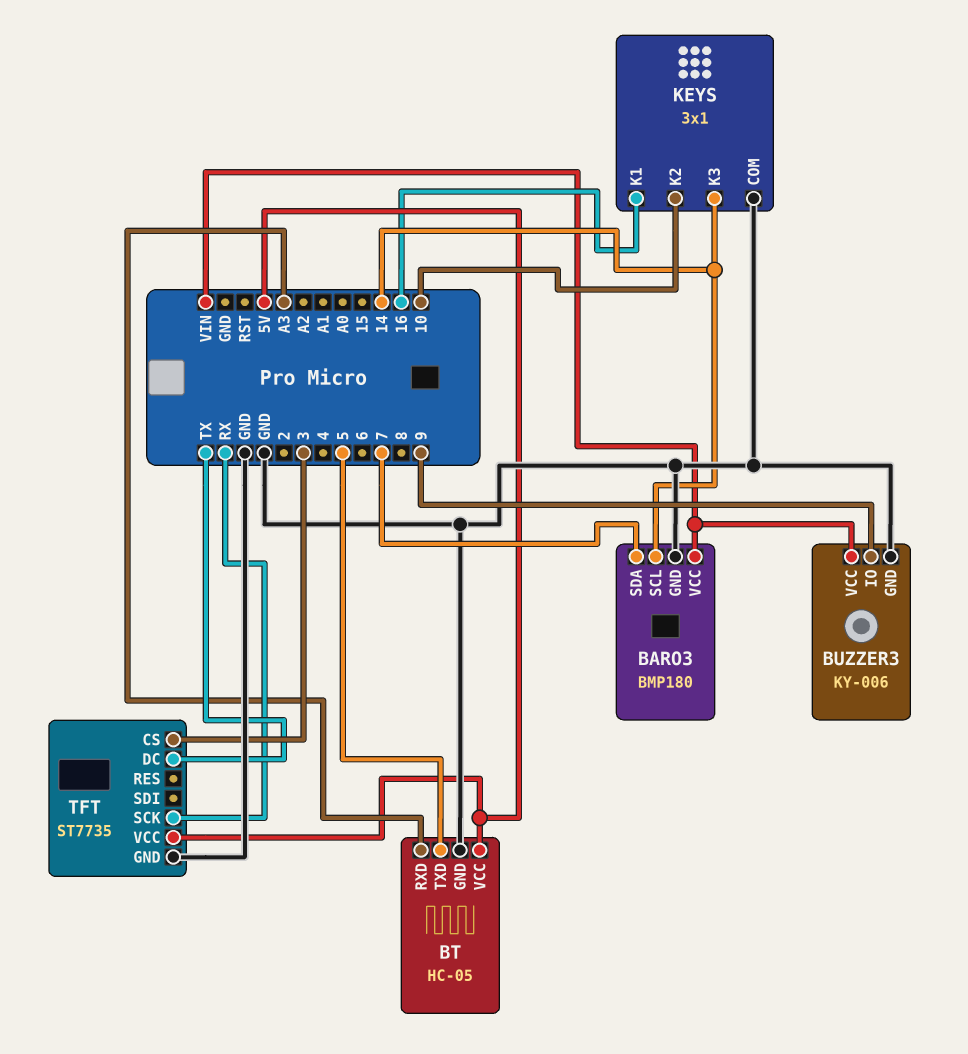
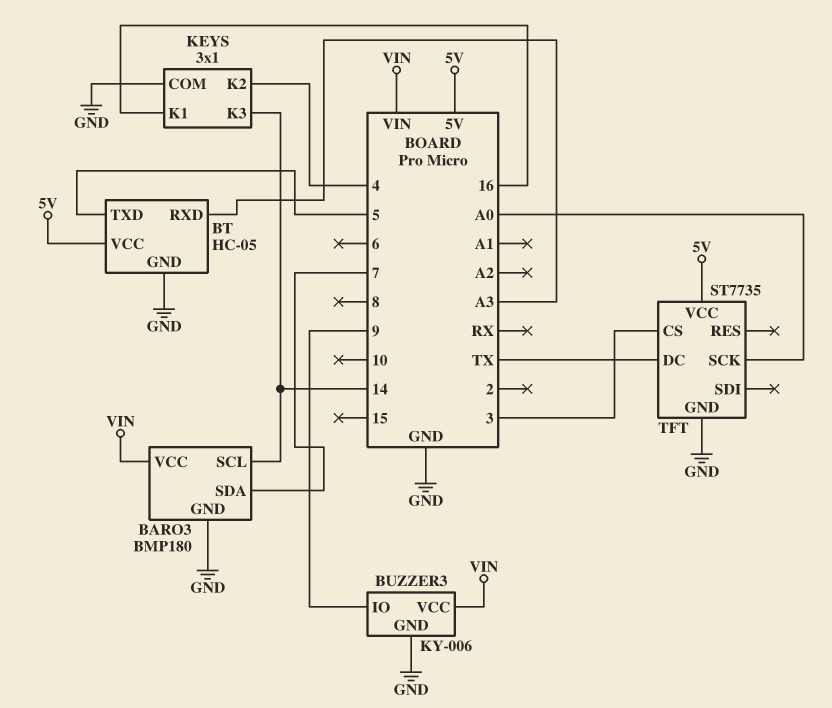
KEYS pin K2: 10 -> 4
TFT pin SCK: RX -> A0

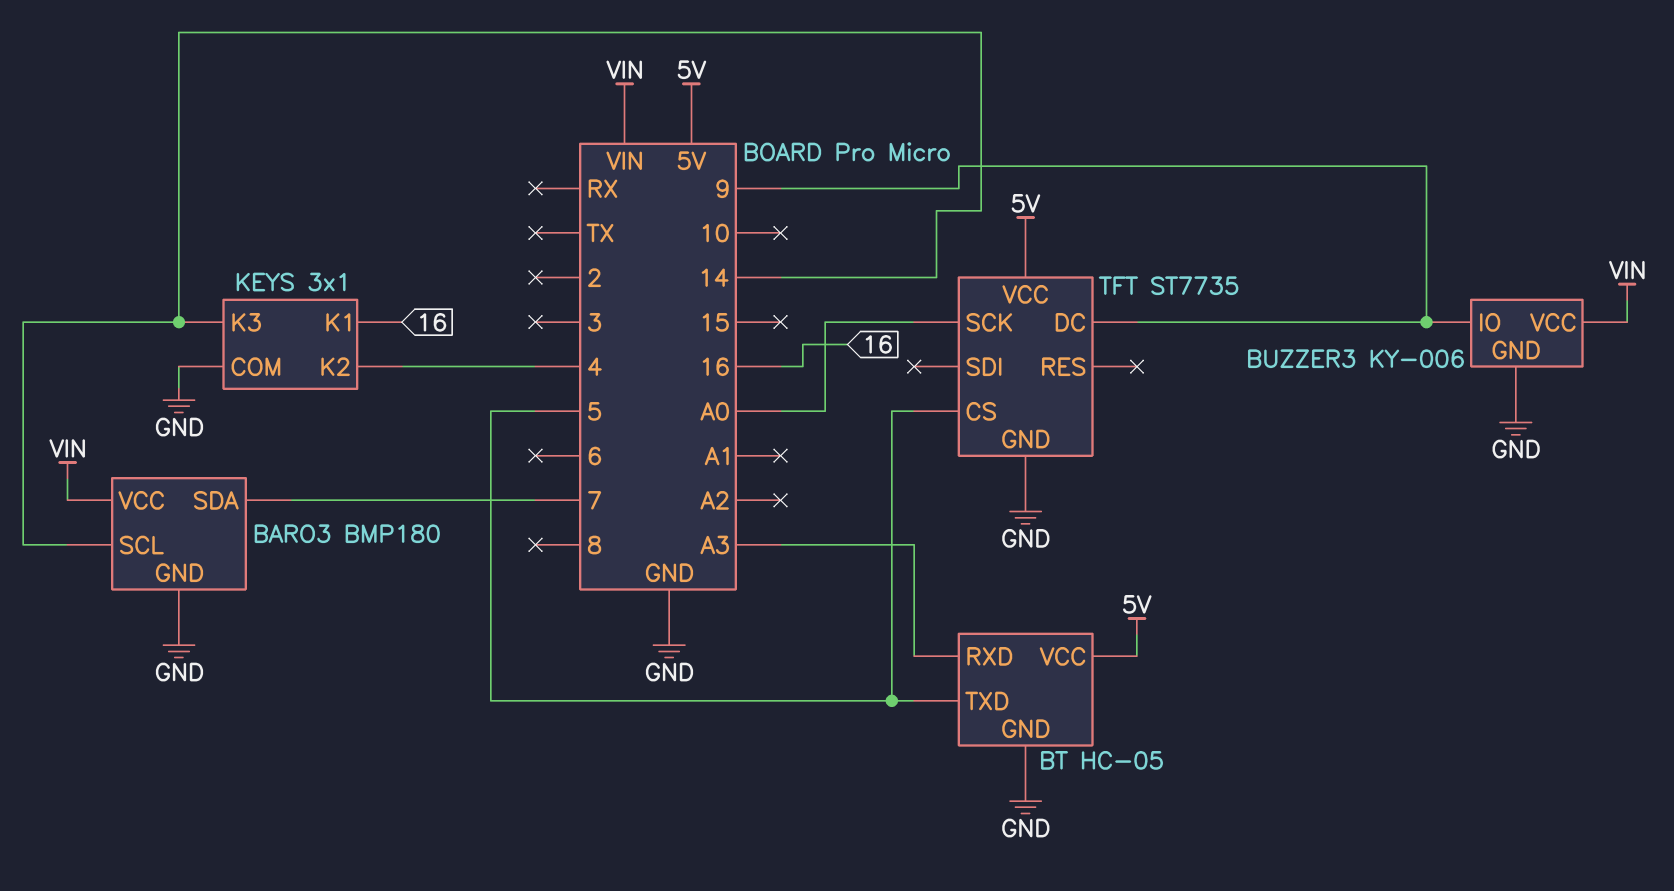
TFT pin CS: 3 -> 5
TFT pin DC: TX -> 9

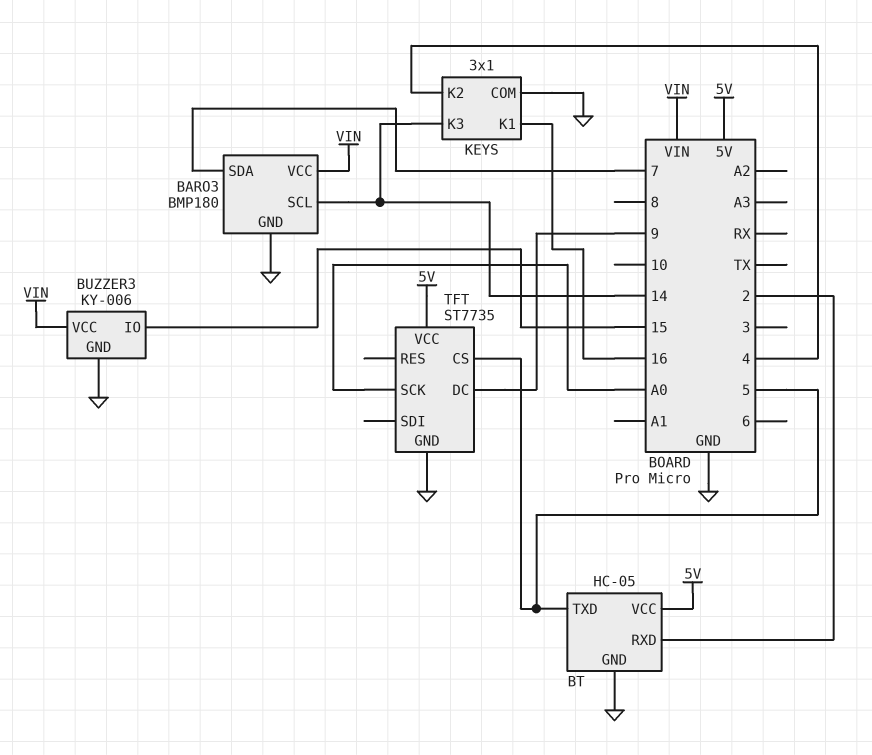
BT pin RXD: A3 -> 2
BUZZER3 pin IO: 9 -> 15

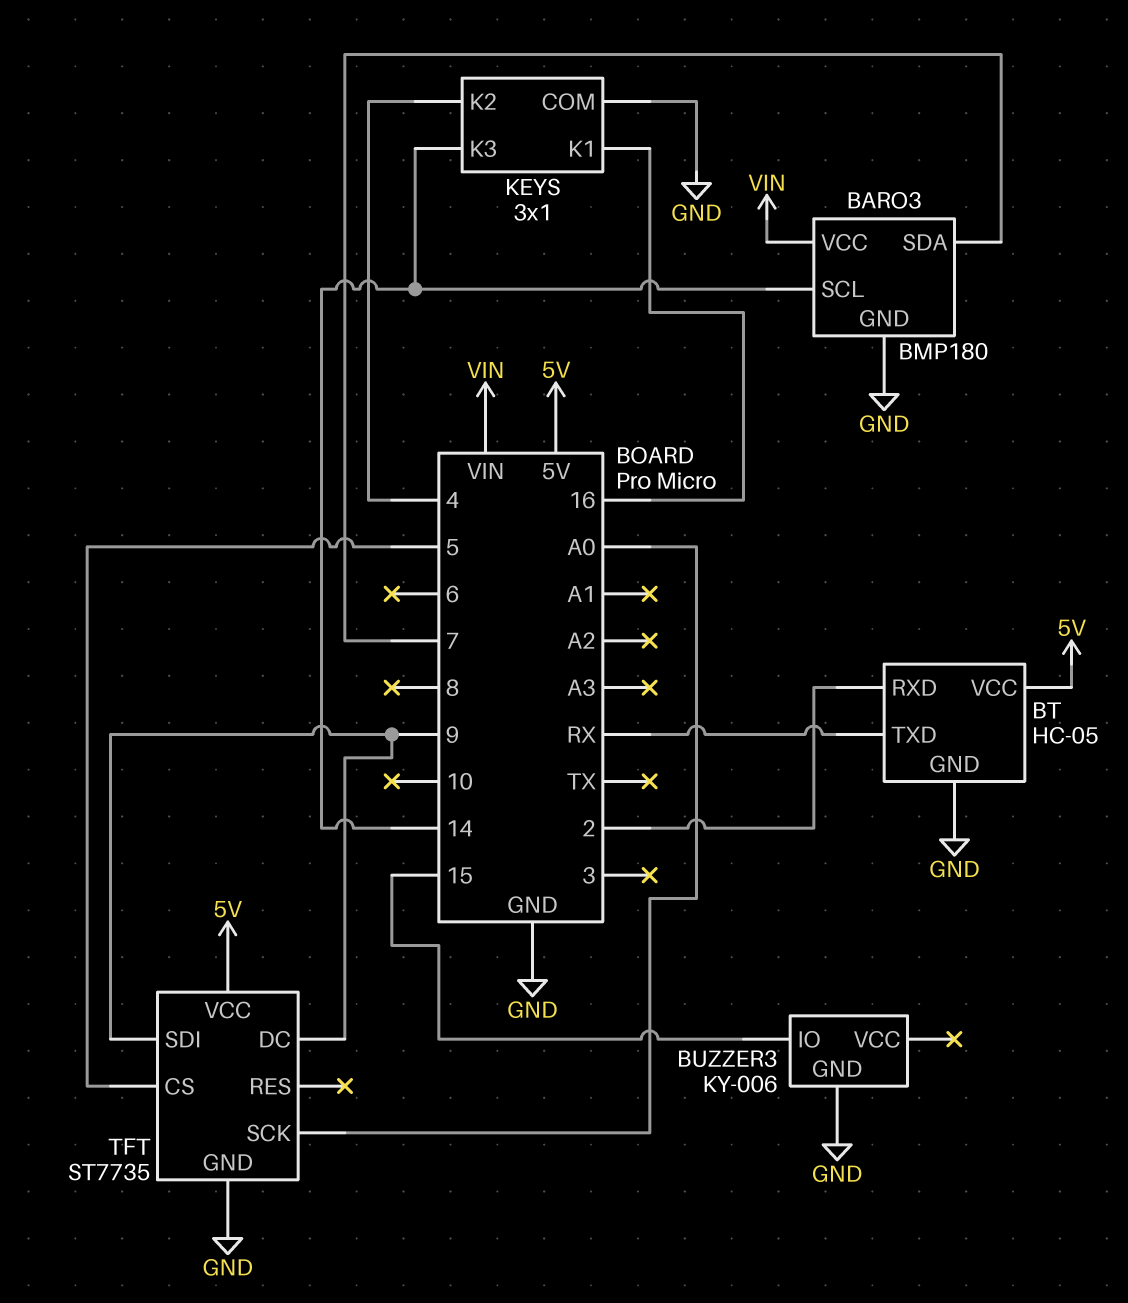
BT pin TXD: 5 -> RX
BUZZER3 pin VCC: VIN -> none
TFT pin SDI: none -> 9

